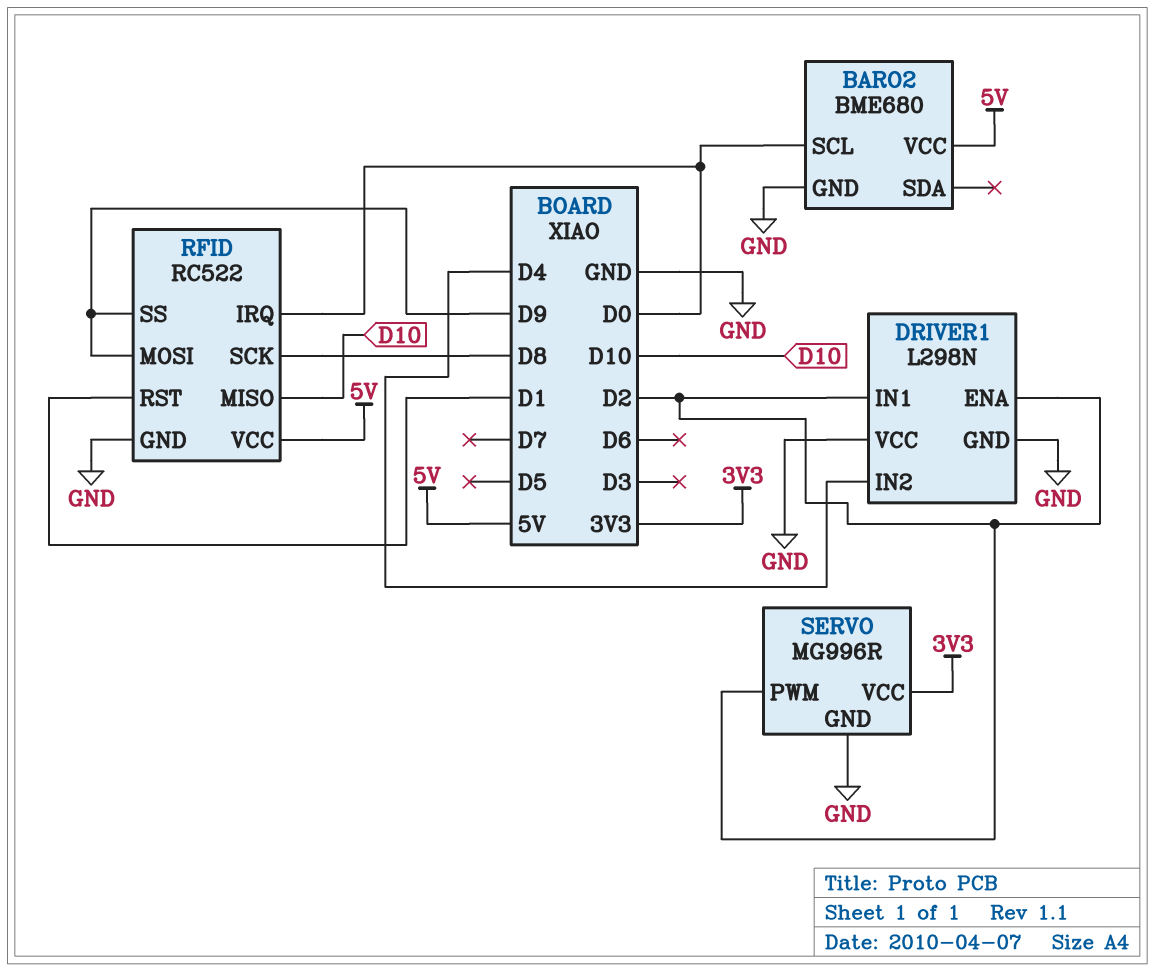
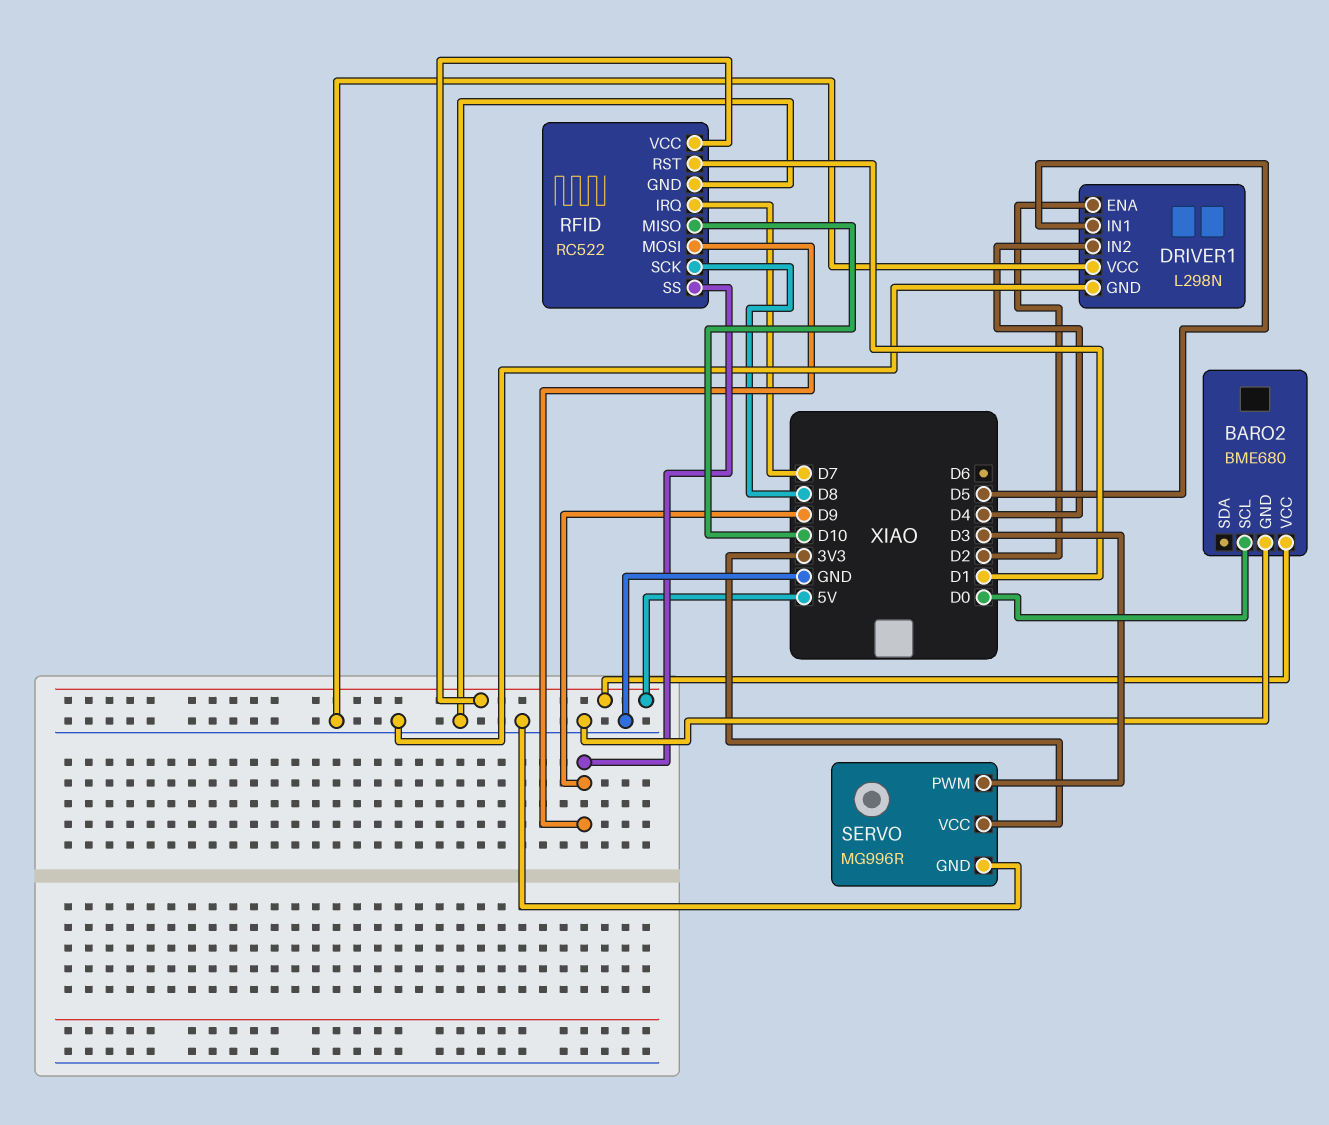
DRIVER1 pin IN1: D2 -> D5
RFID pin IRQ: D0 -> D7
SERVO pin PWM: D2 -> D3

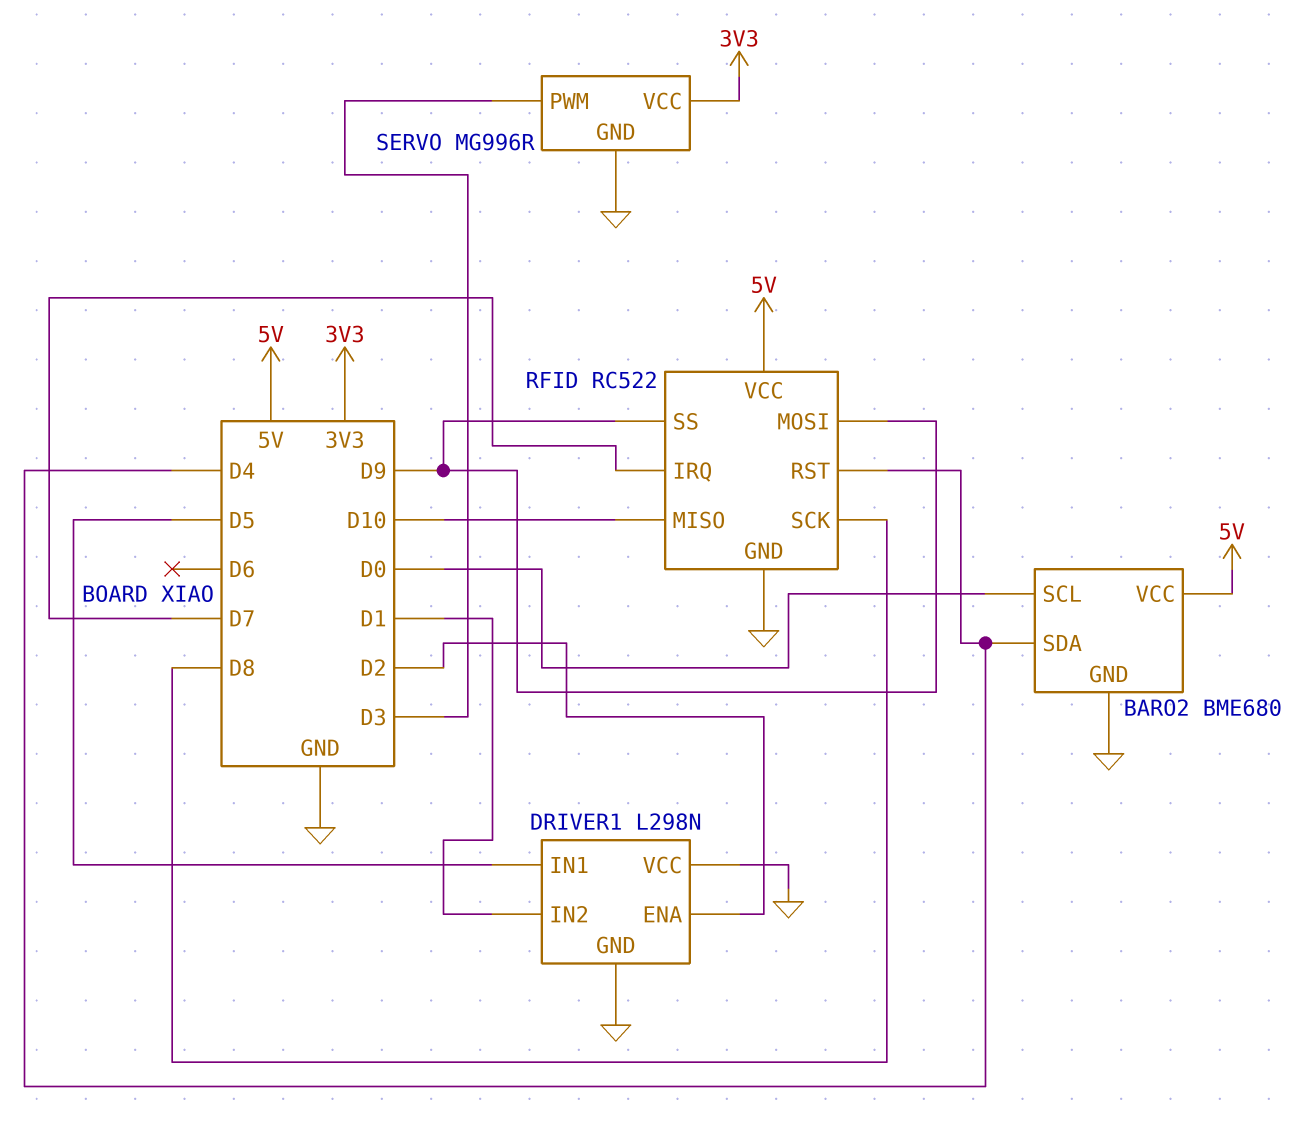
BARO2 pin SDA: none -> D4
DRIVER1 pin IN2: D4 -> D1
RFID pin RST: D1 -> D4

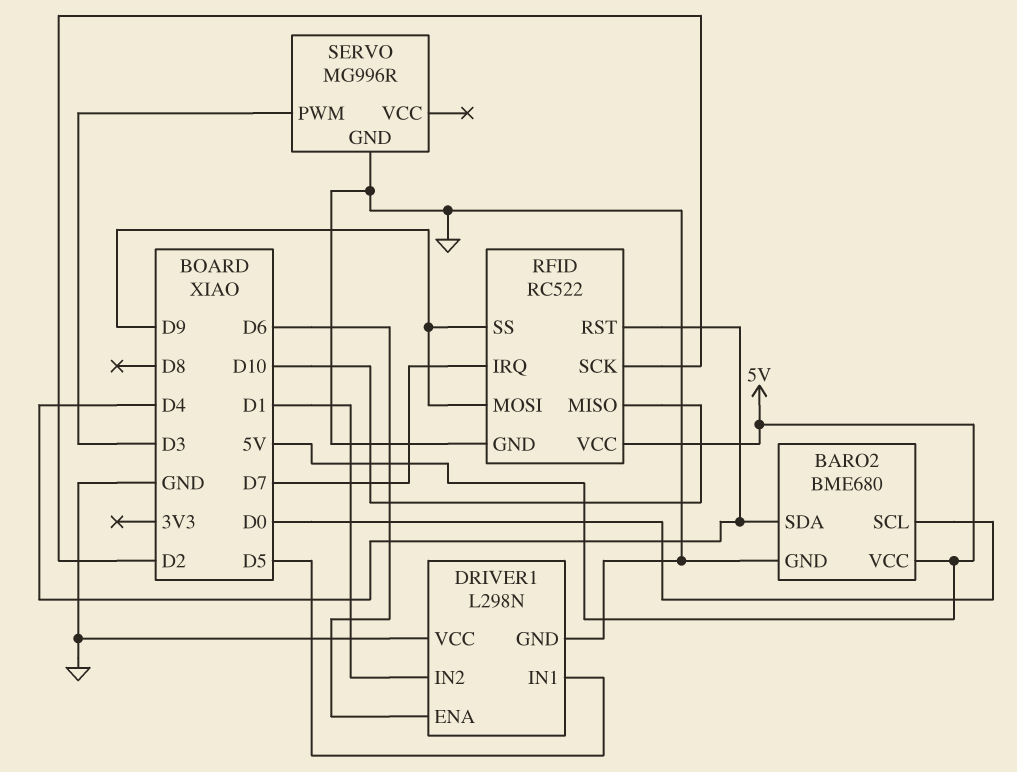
DRIVER1 pin ENA: D2 -> D6
RFID pin SCK: D8 -> D2
SERVO pin VCC: 3V3 -> none

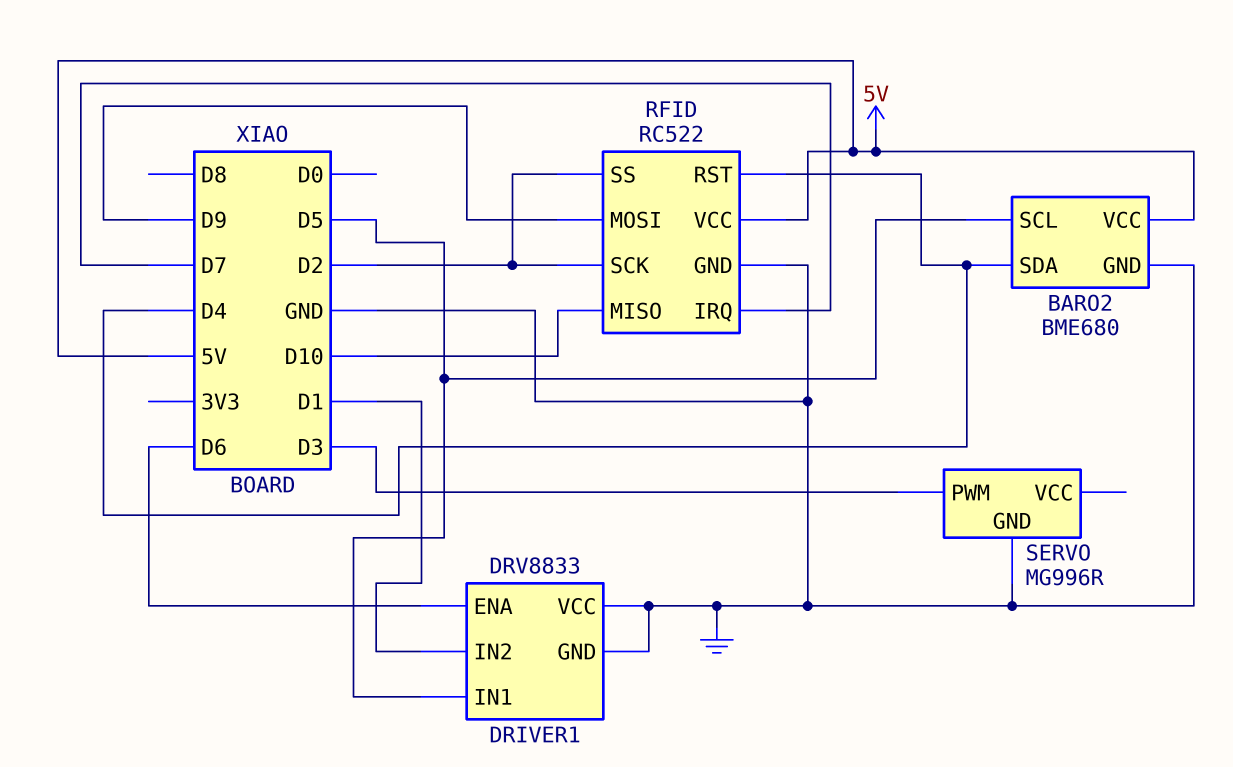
BARO2 pin SCL: D0 -> D5
DRIVER1: L298N -> DRV8833
RFID pin SS: D9 -> D2

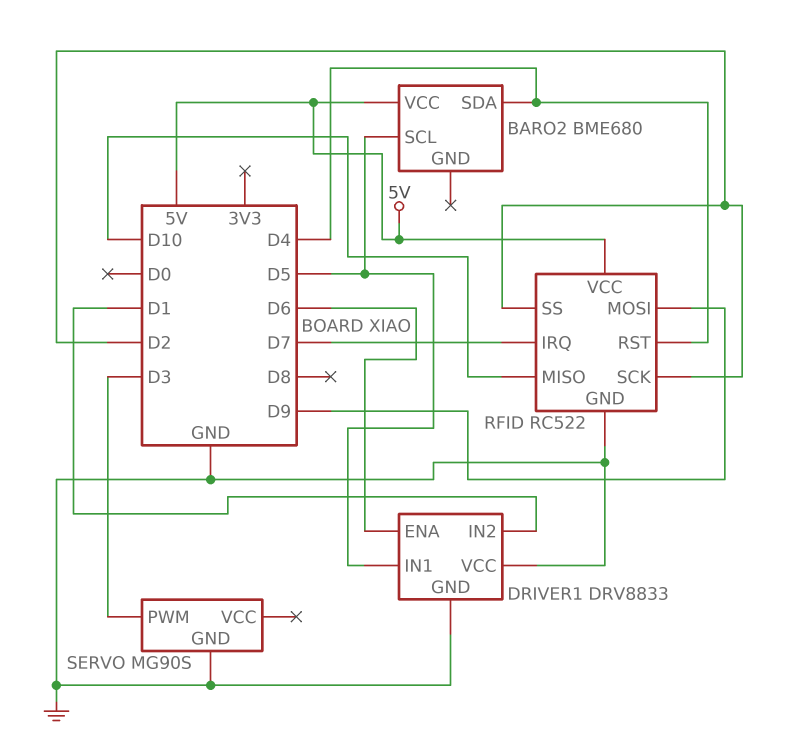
BARO2 pin GND: GND -> none
SERVO: MG996R -> MG90S

